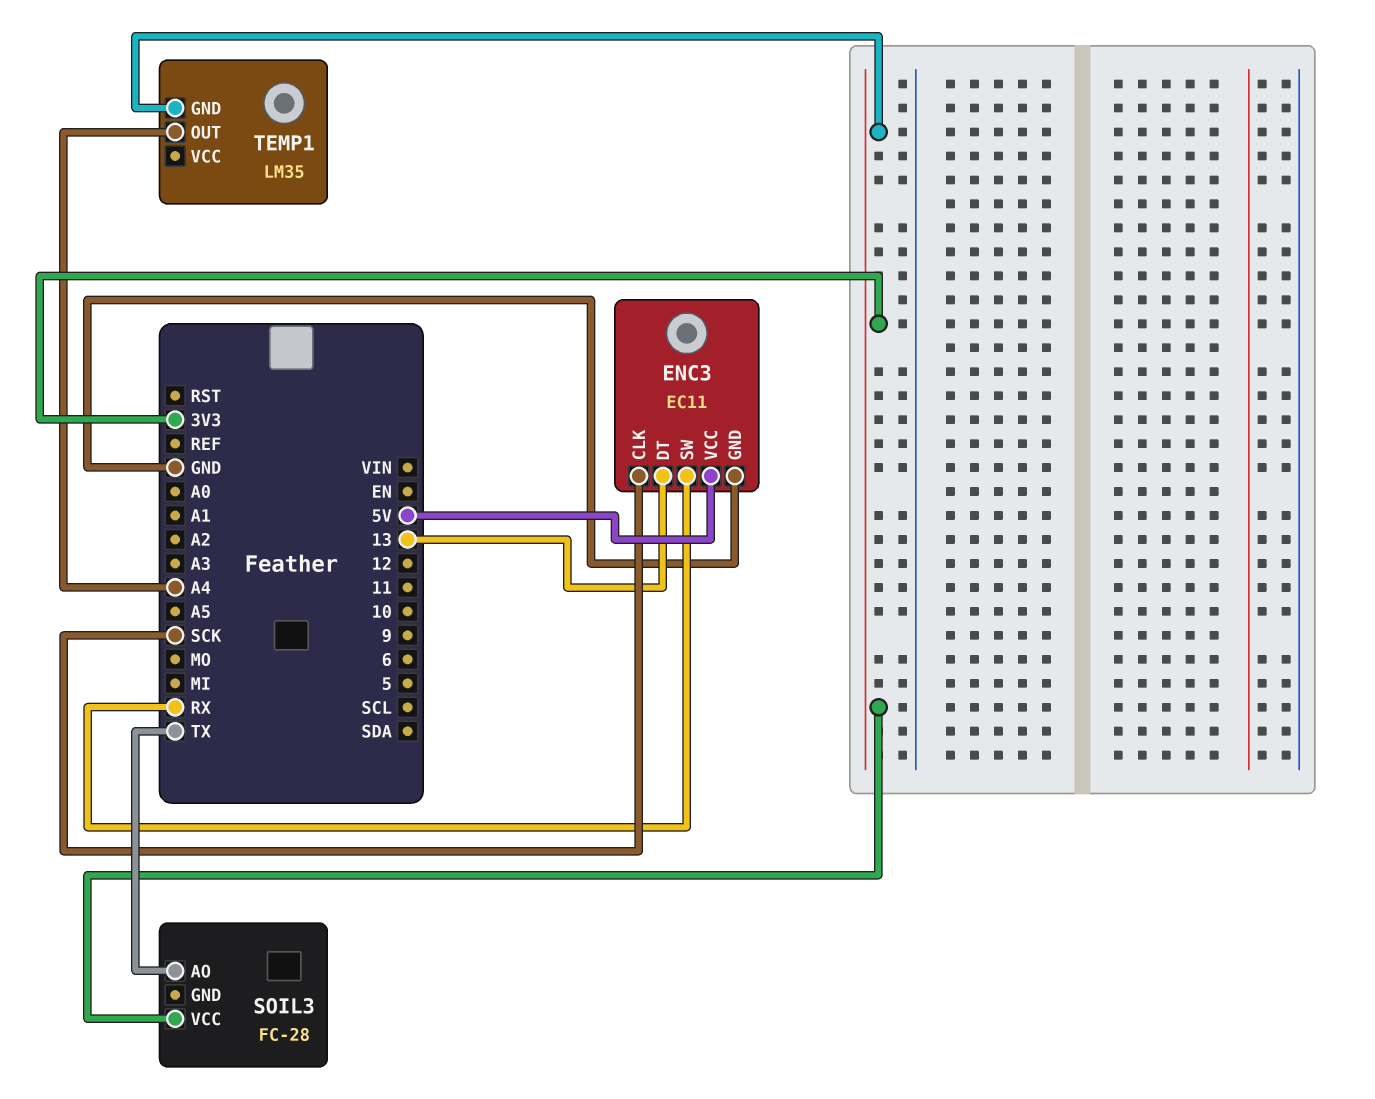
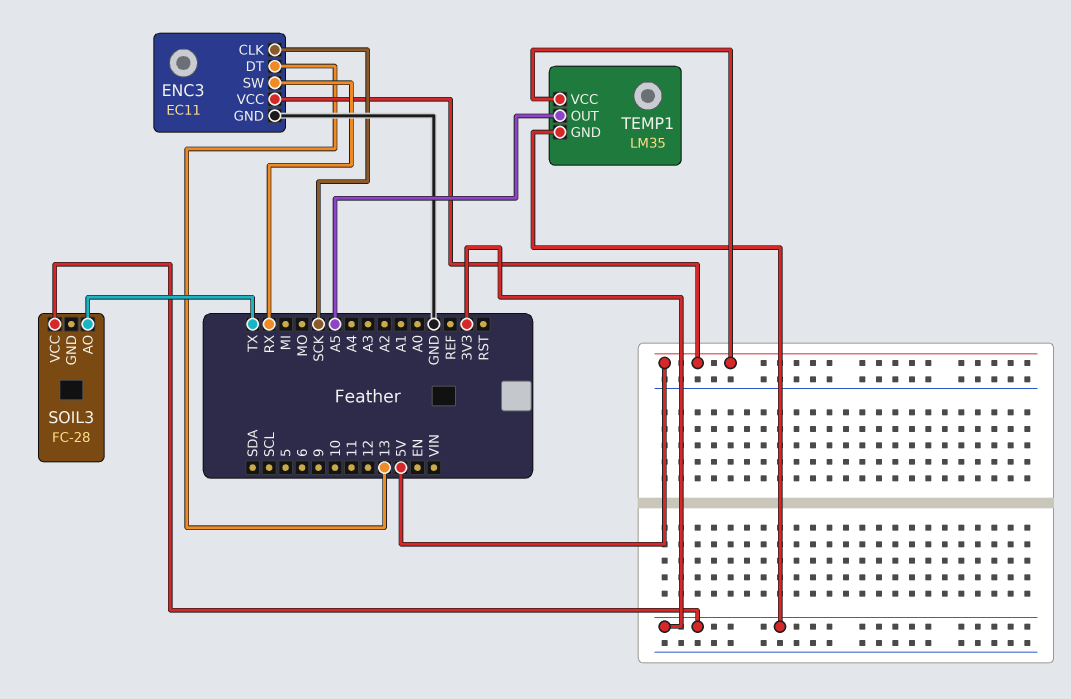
TEMP1 pin OUT: A4 -> A5
TEMP1 pin VCC: none -> 5V

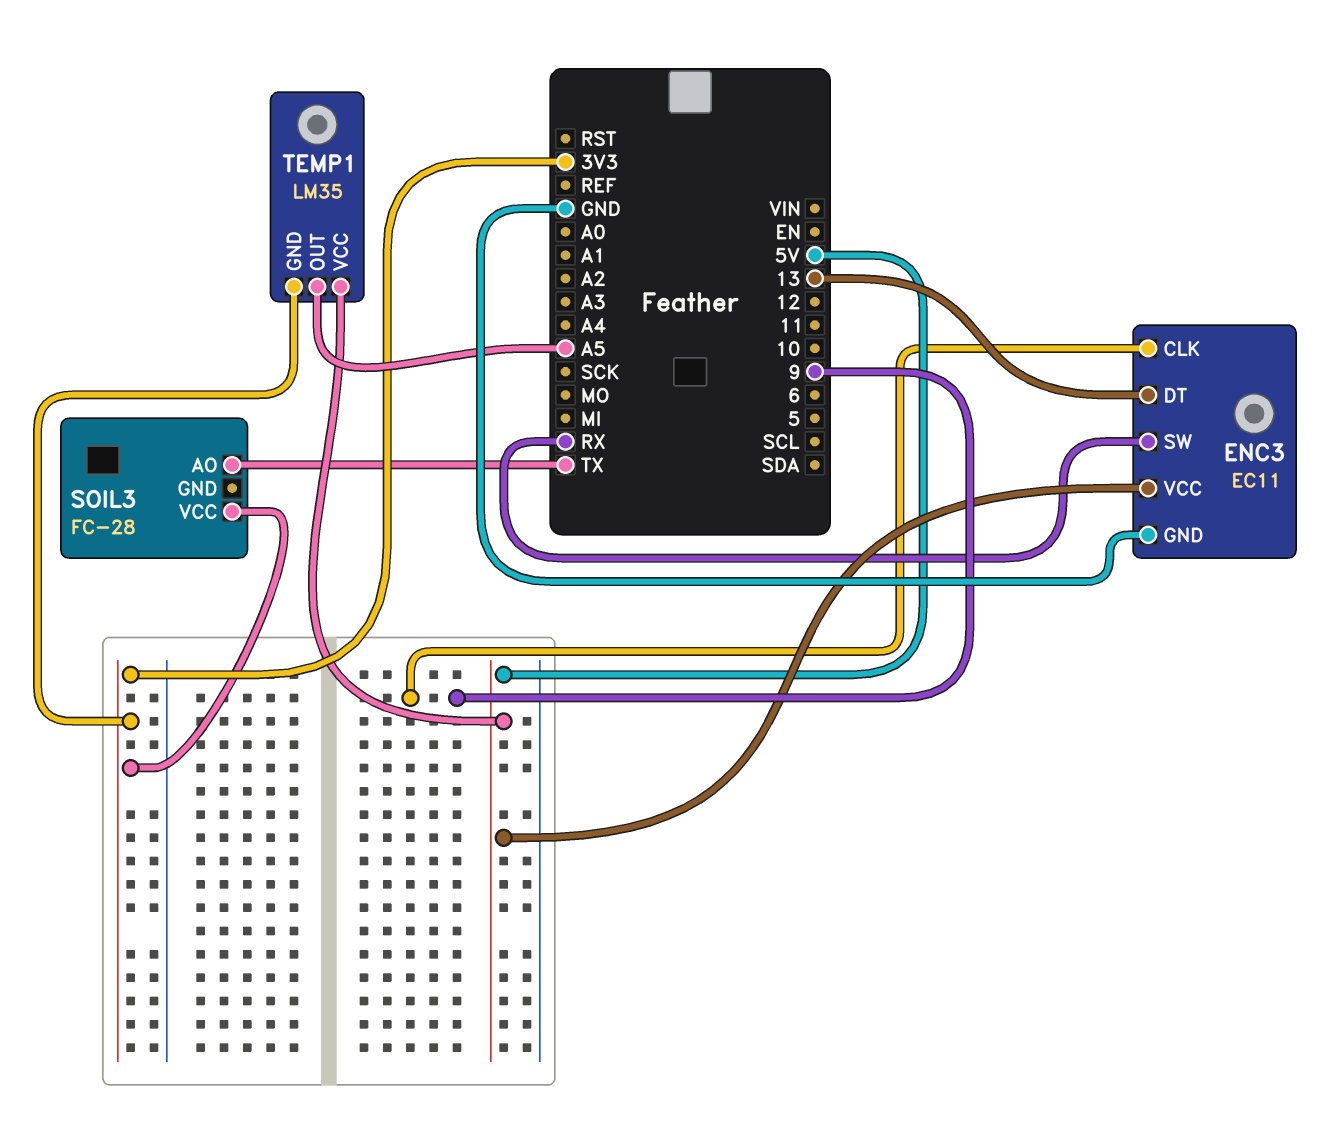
ENC3 pin CLK: SCK -> 9

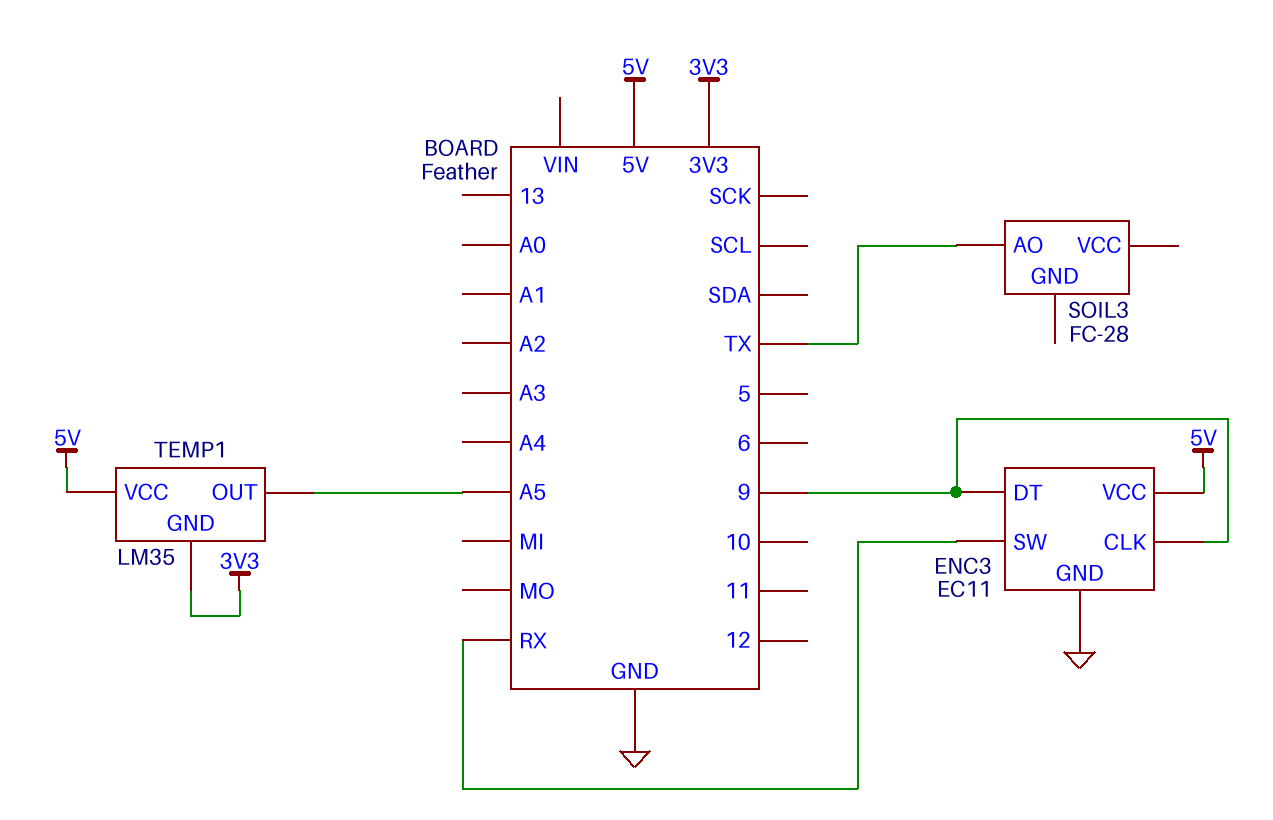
ENC3 pin DT: 13 -> 9
SOIL3 pin VCC: 3V3 -> none

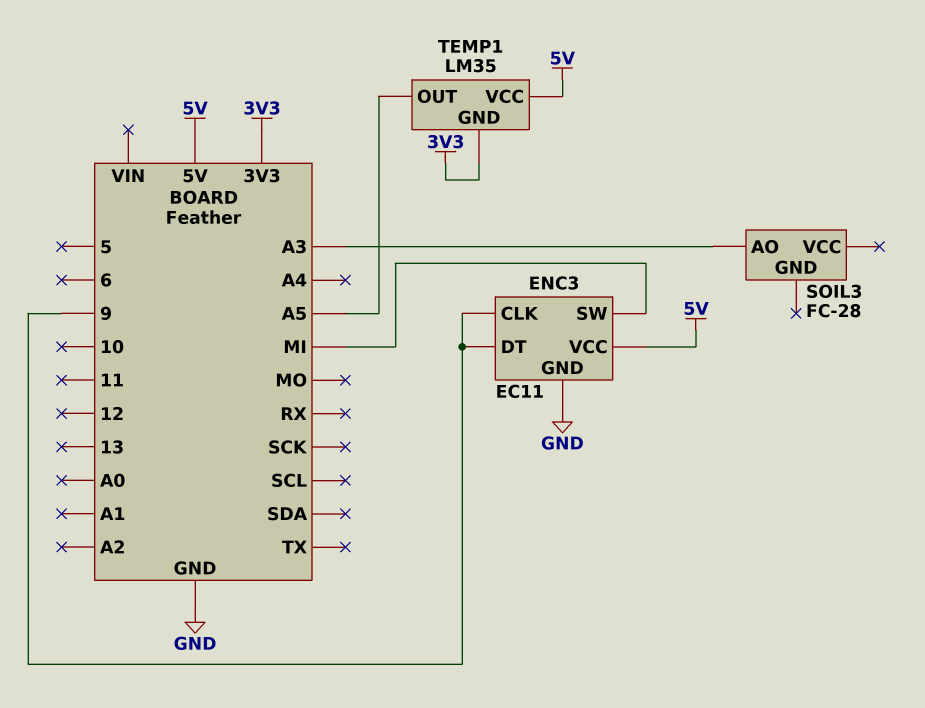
ENC3 pin SW: RX -> MI
SOIL3 pin AO: TX -> A3

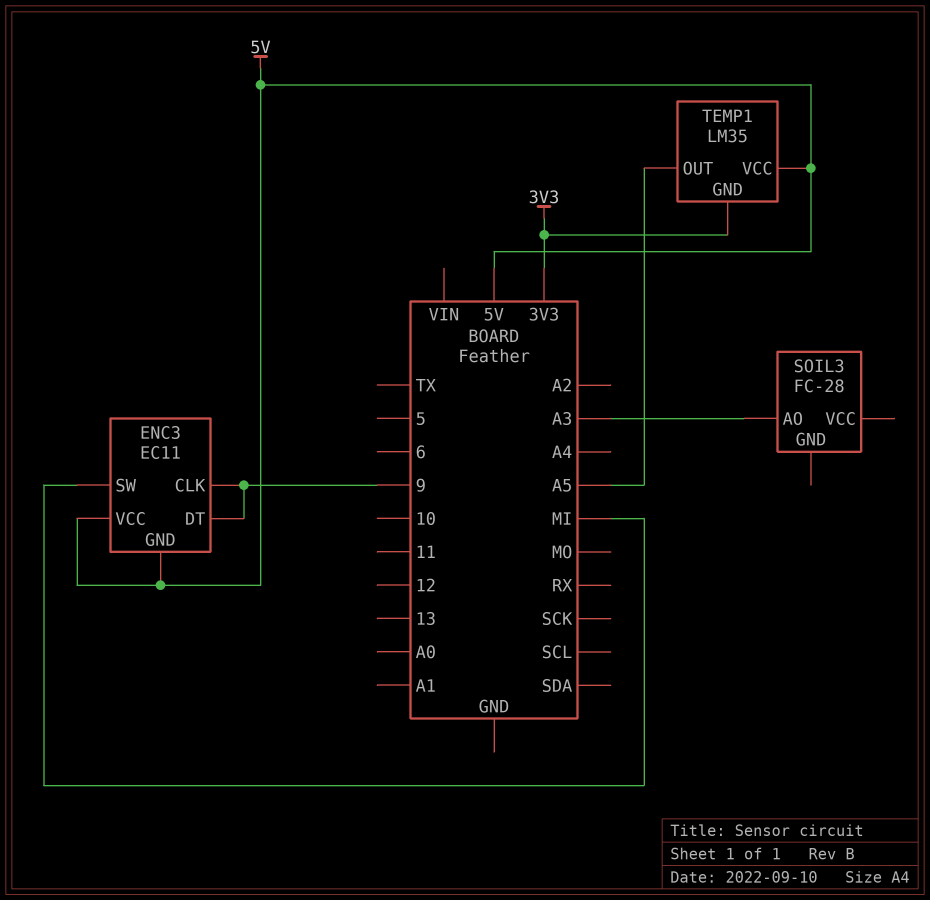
ENC3 pin GND: GND -> 5V

